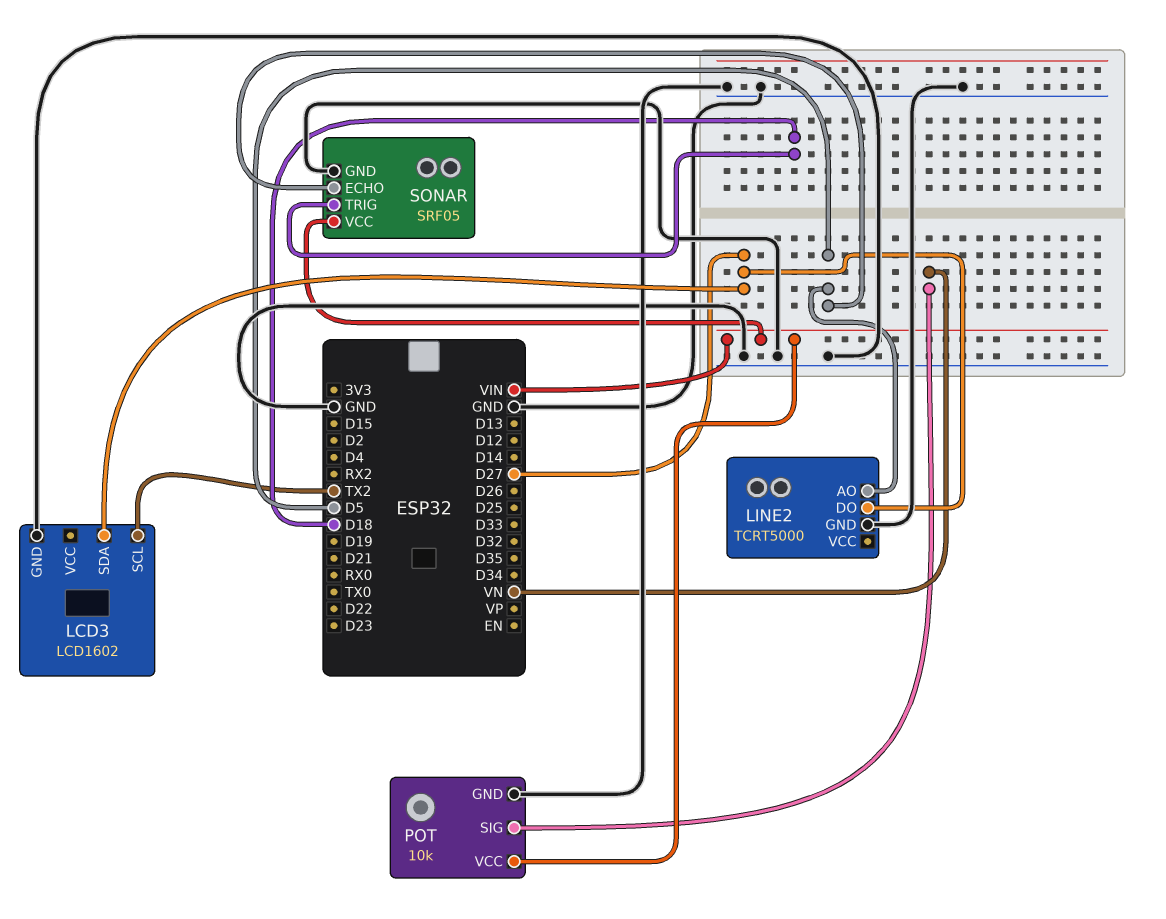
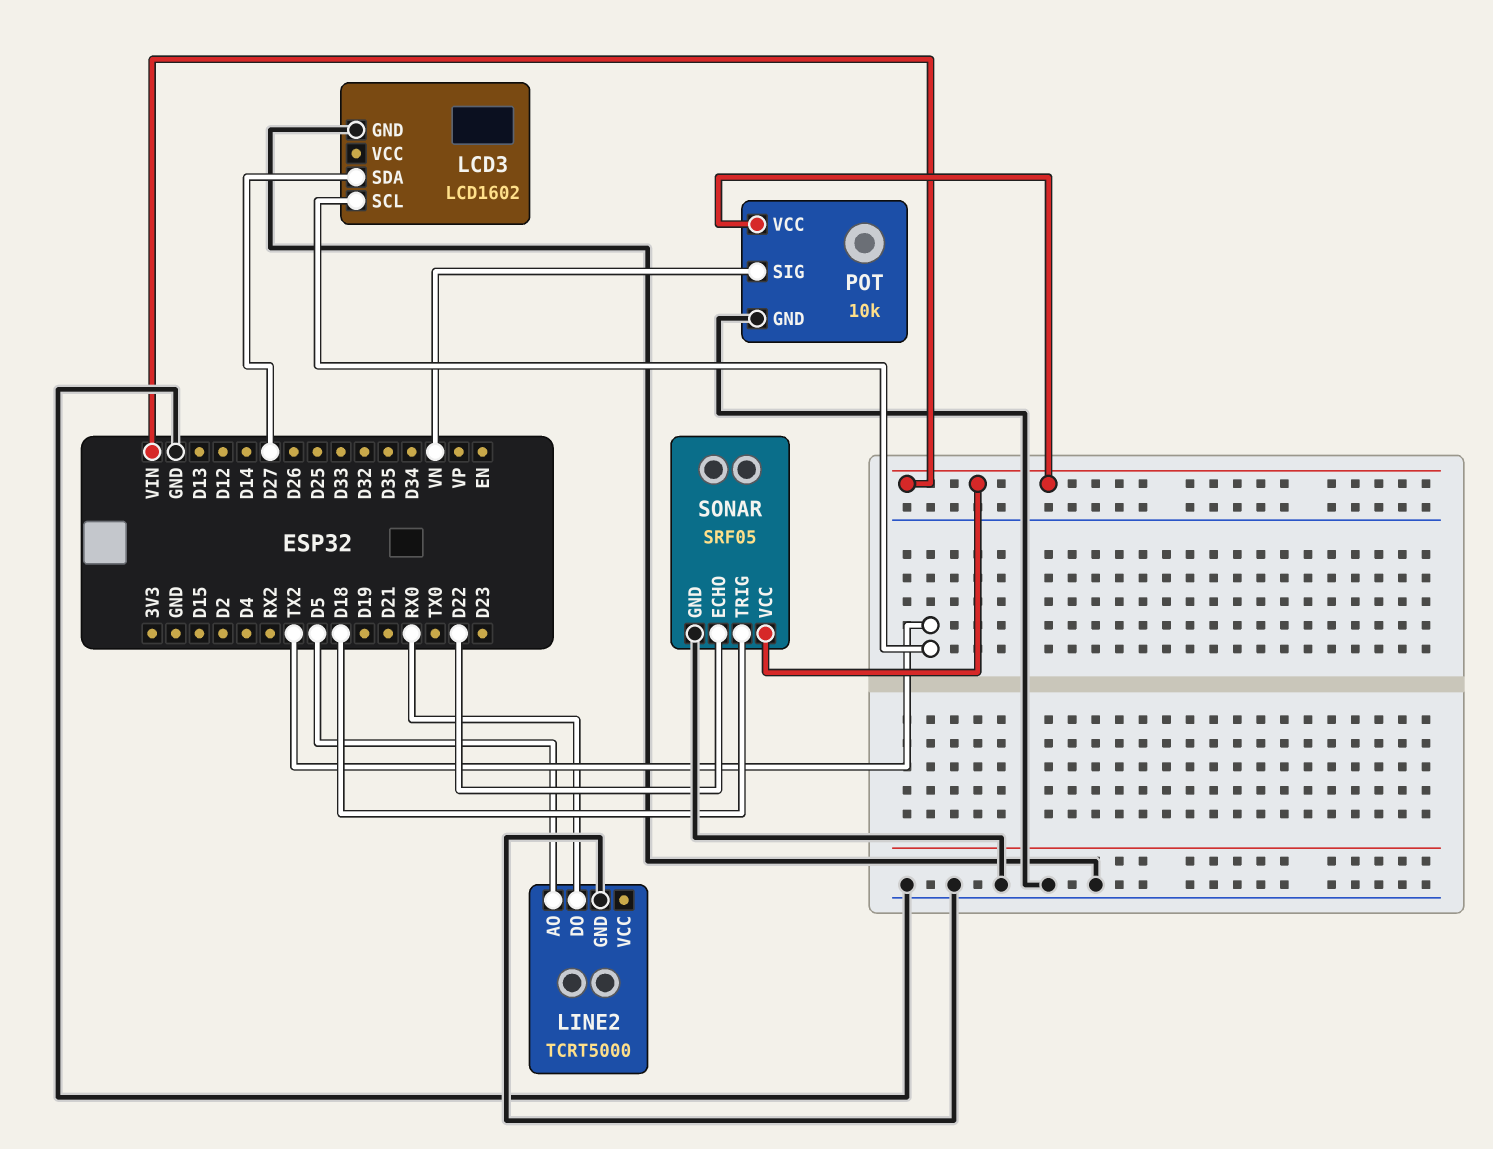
LINE2 pin DO: D27 -> RX0
SONAR pin ECHO: D5 -> D22

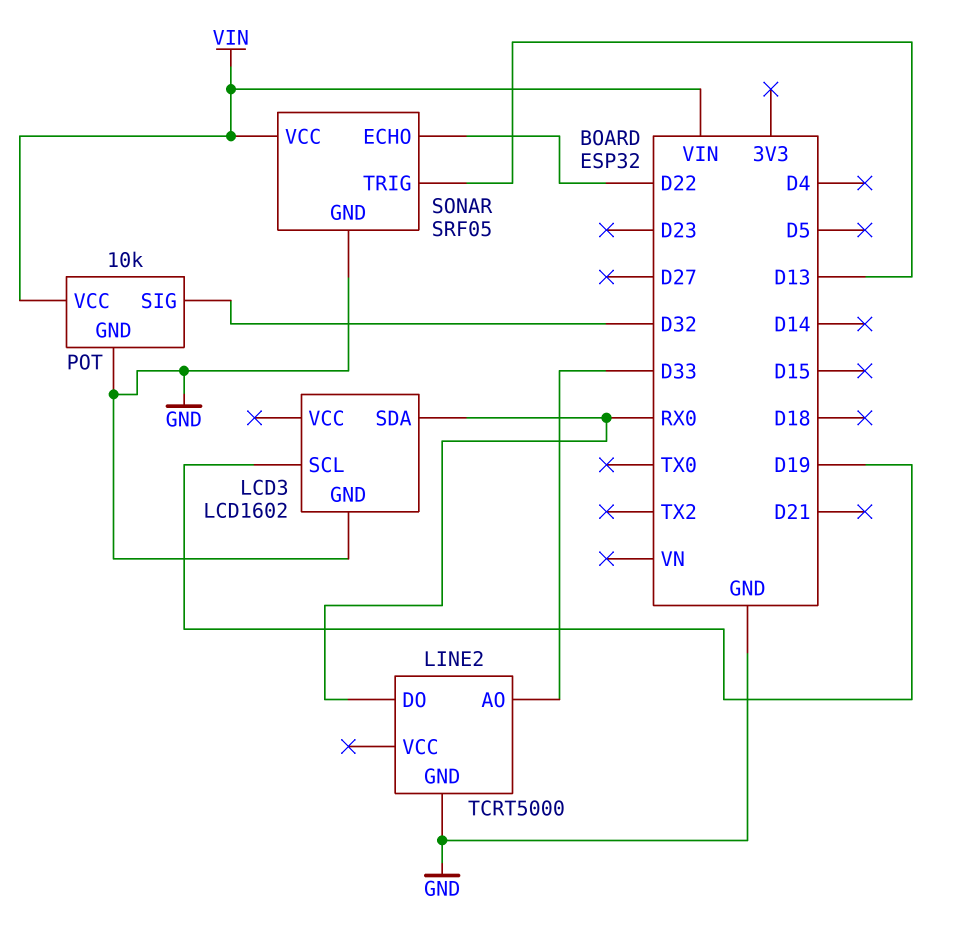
LCD3 pin SCL: TX2 -> D19
LCD3 pin SDA: D27 -> RX0
LINE2 pin AO: D5 -> D33
POT pin SIG: VN -> D32
SONAR pin TRIG: D18 -> D13

